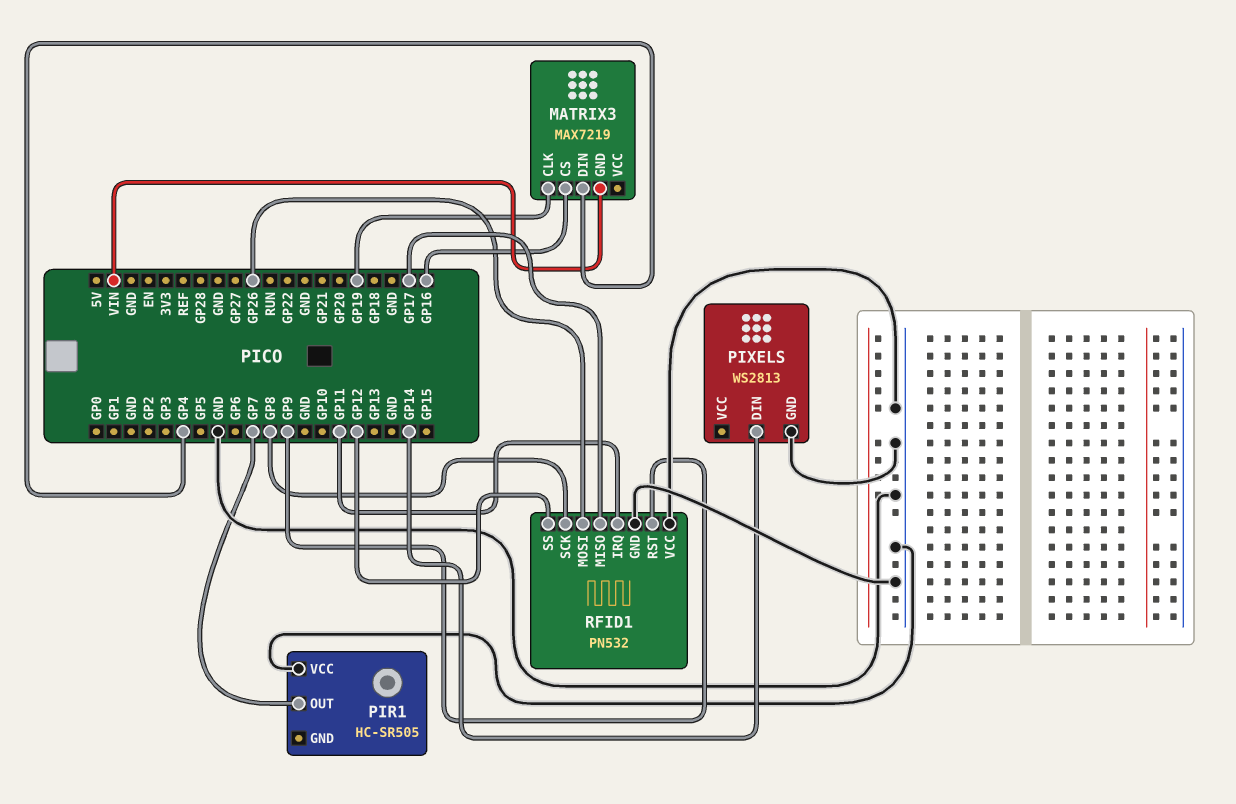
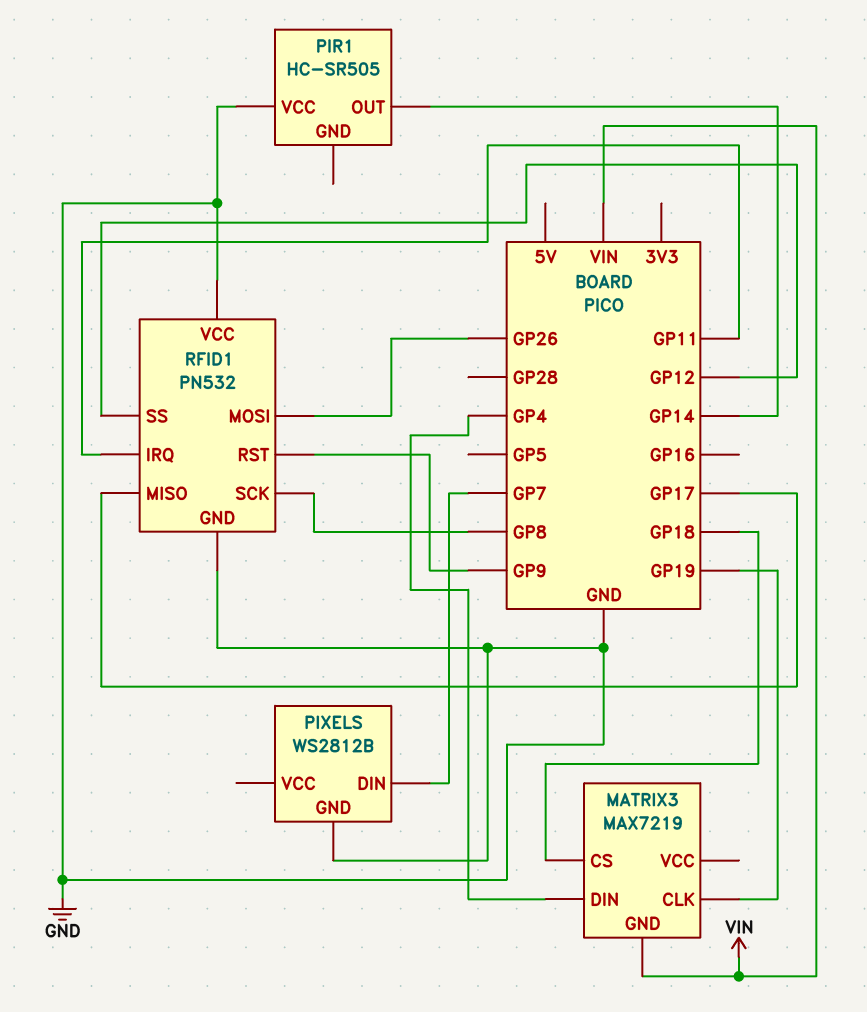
MATRIX3 pin CS: GP16 -> GP18
PIR1 pin OUT: GP7 -> GP14
PIXELS: WS2813 -> WS2812B
PIXELS pin DIN: GP14 -> GP7

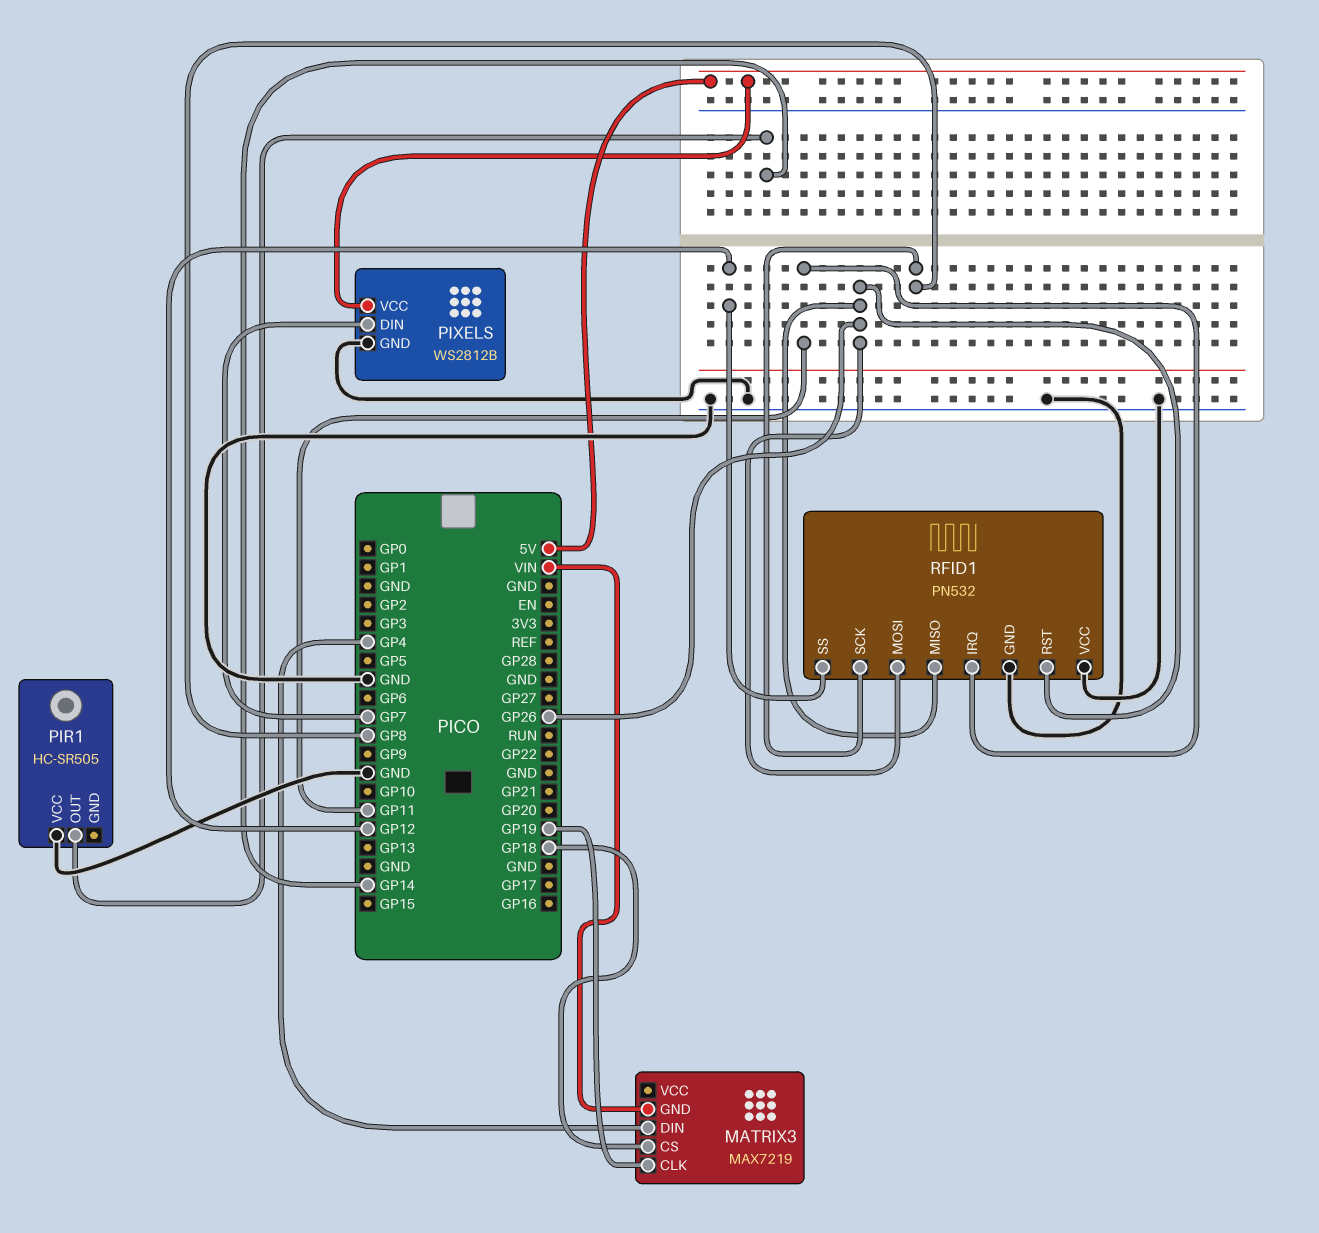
PIXELS pin VCC: none -> 5V
RFID1 pin MISO: GP17 -> GP26
RFID1 pin RST: GP9 -> GP26

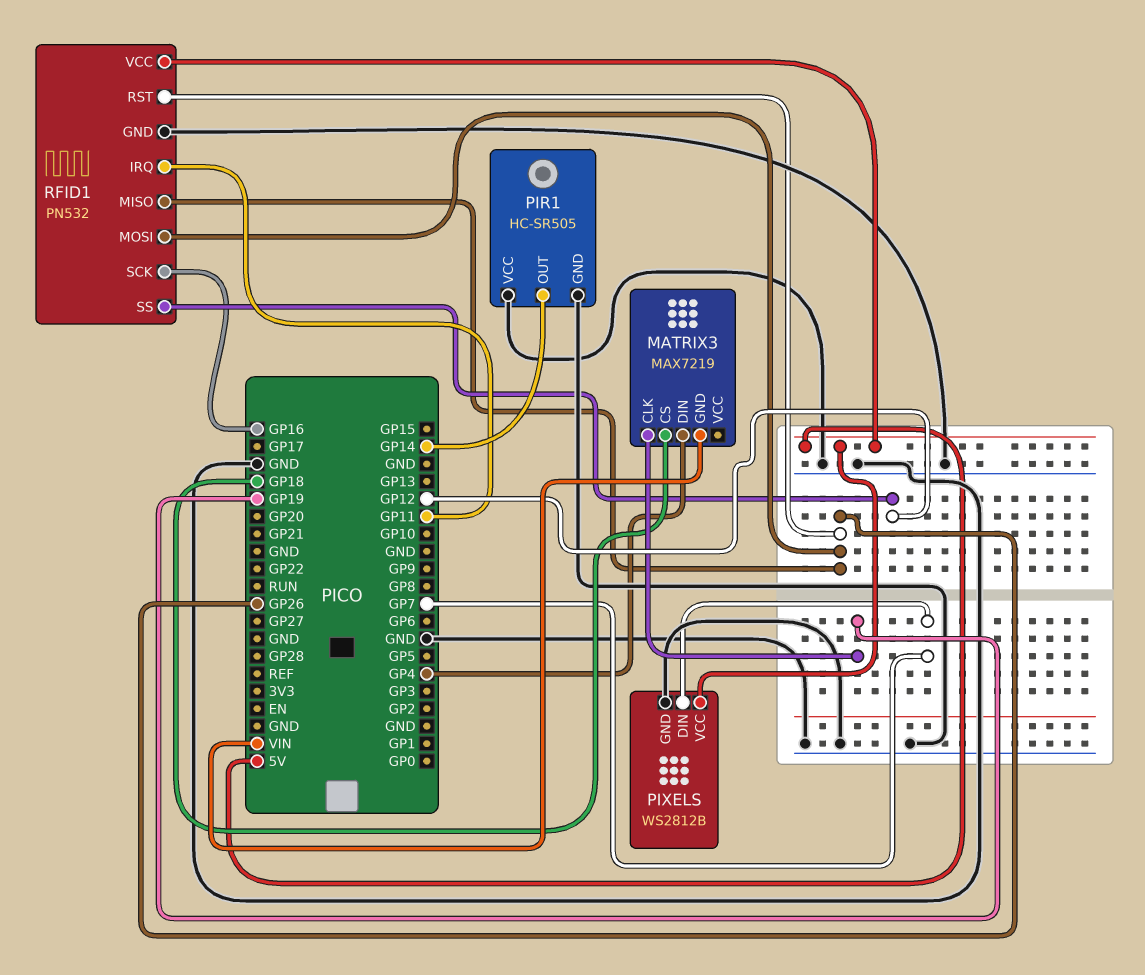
PIR1 pin GND: none -> GND
RFID1 pin SCK: GP8 -> GP16
RFID1 pin VCC: GND -> 5V

